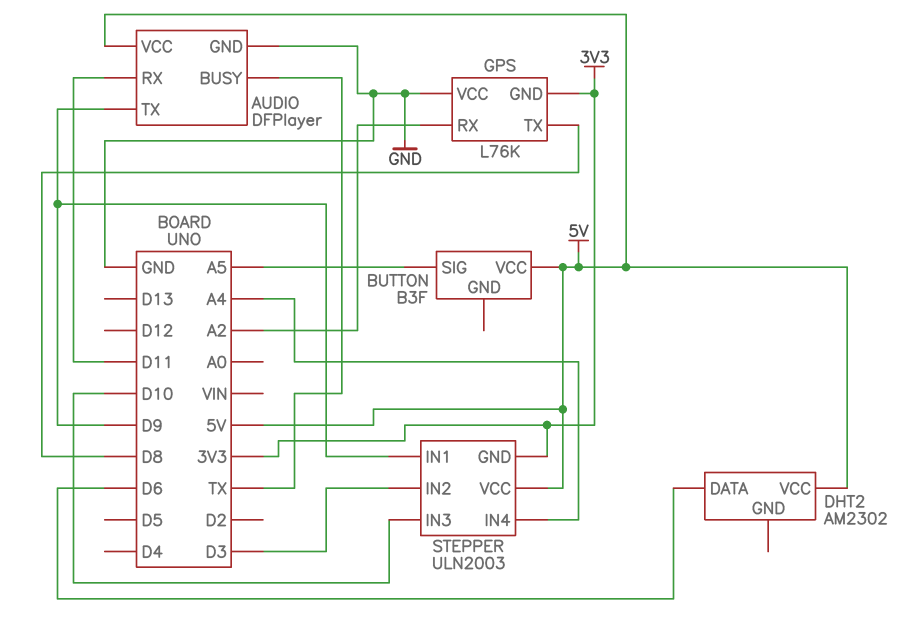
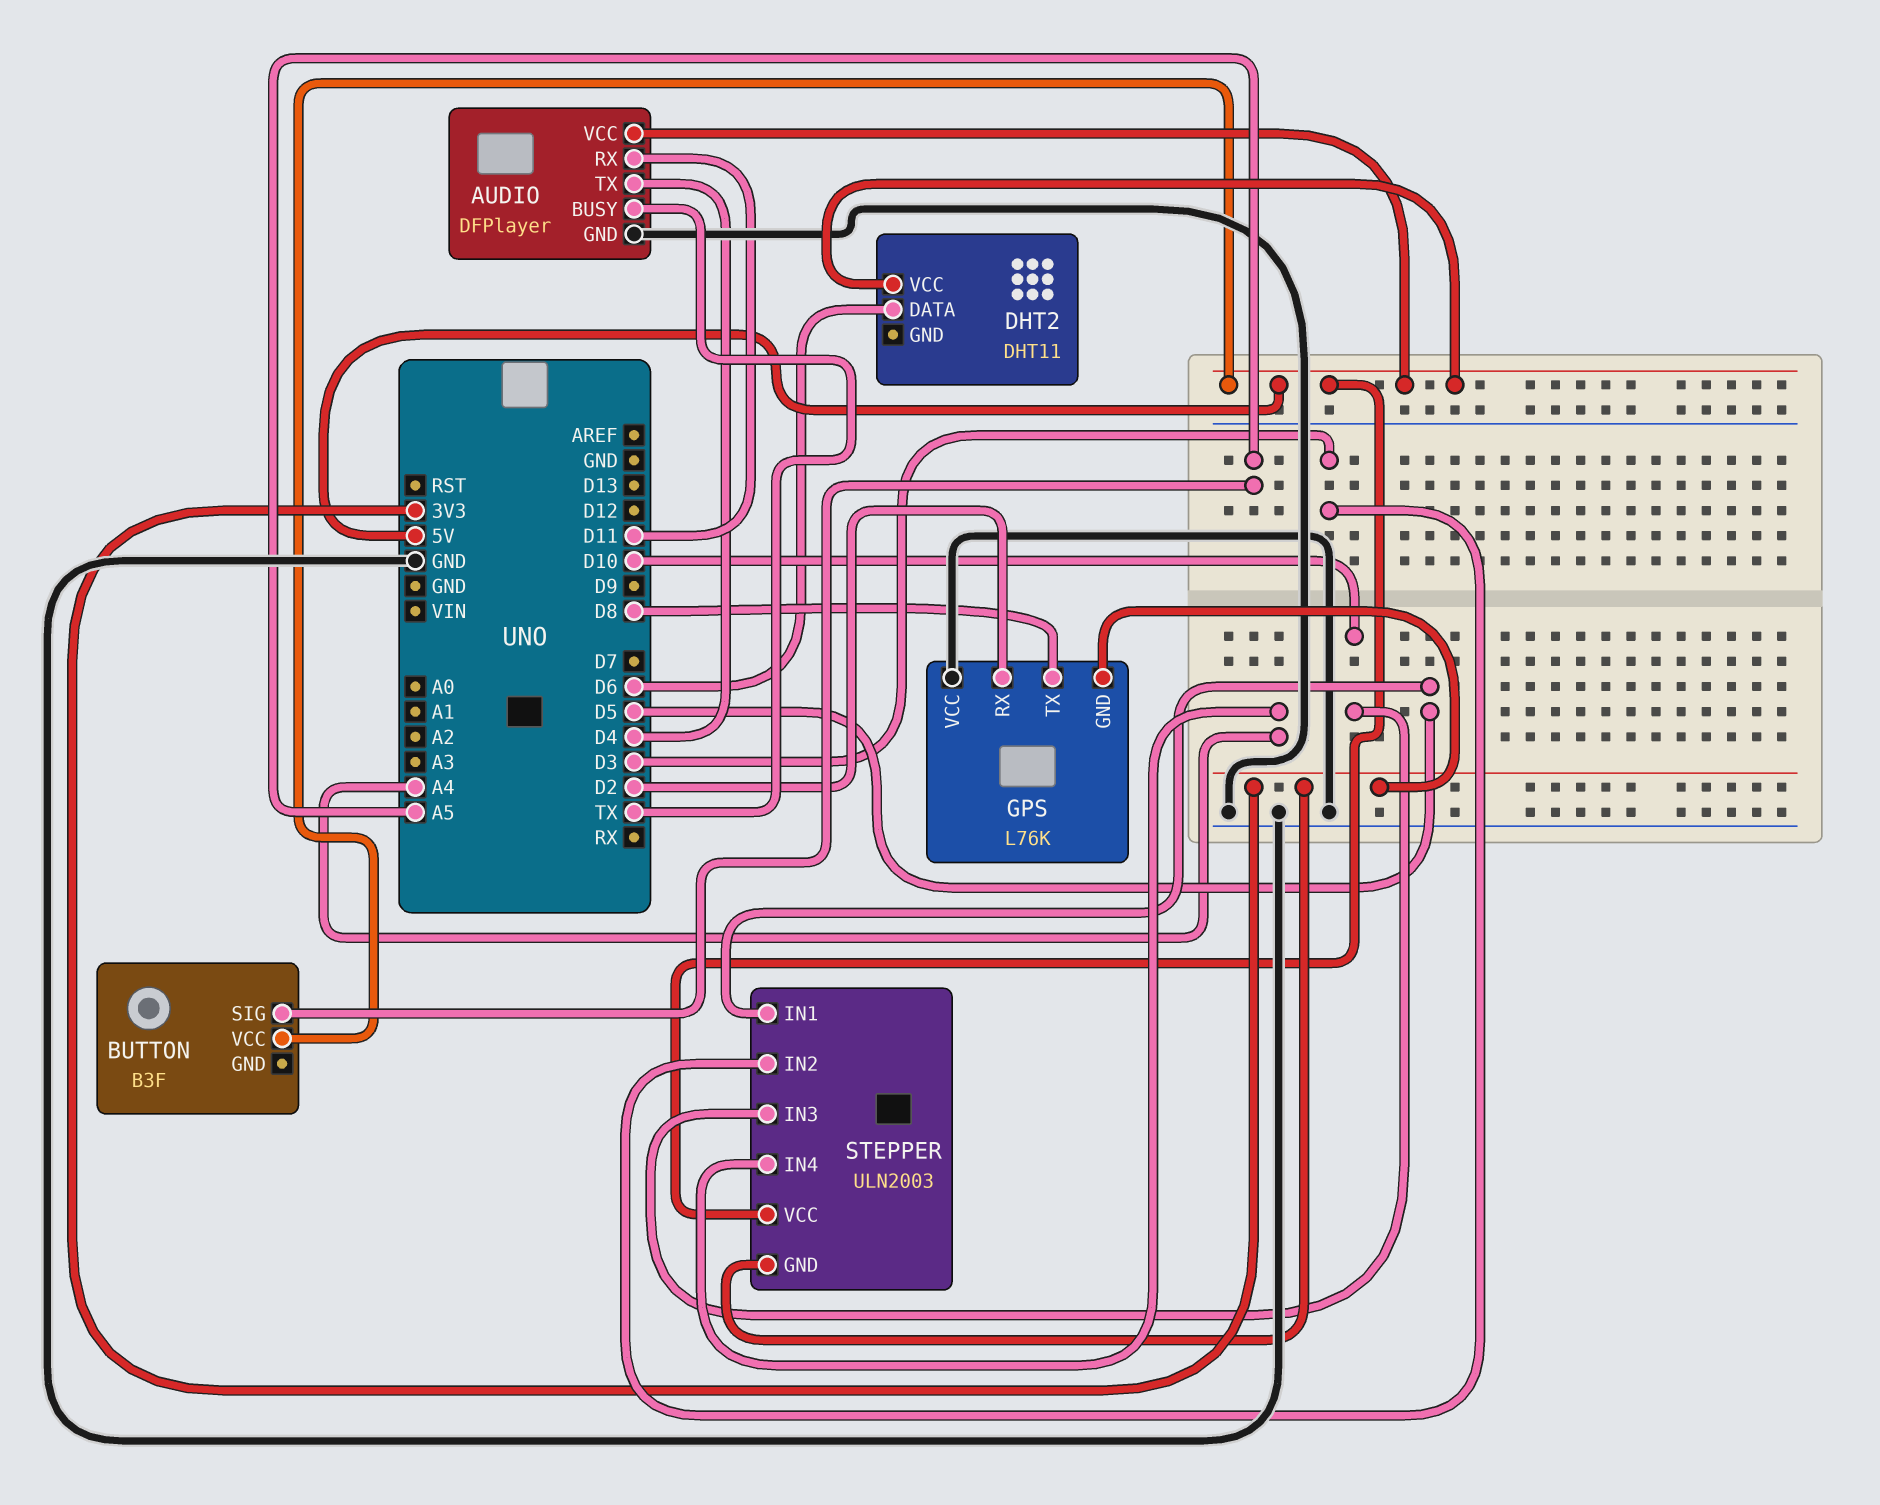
AUDIO pin TX: D9 -> D4
DHT2: AM2302 -> DHT11
GPS pin RX: A2 -> D2
STEPPER pin IN1: D9 -> D5

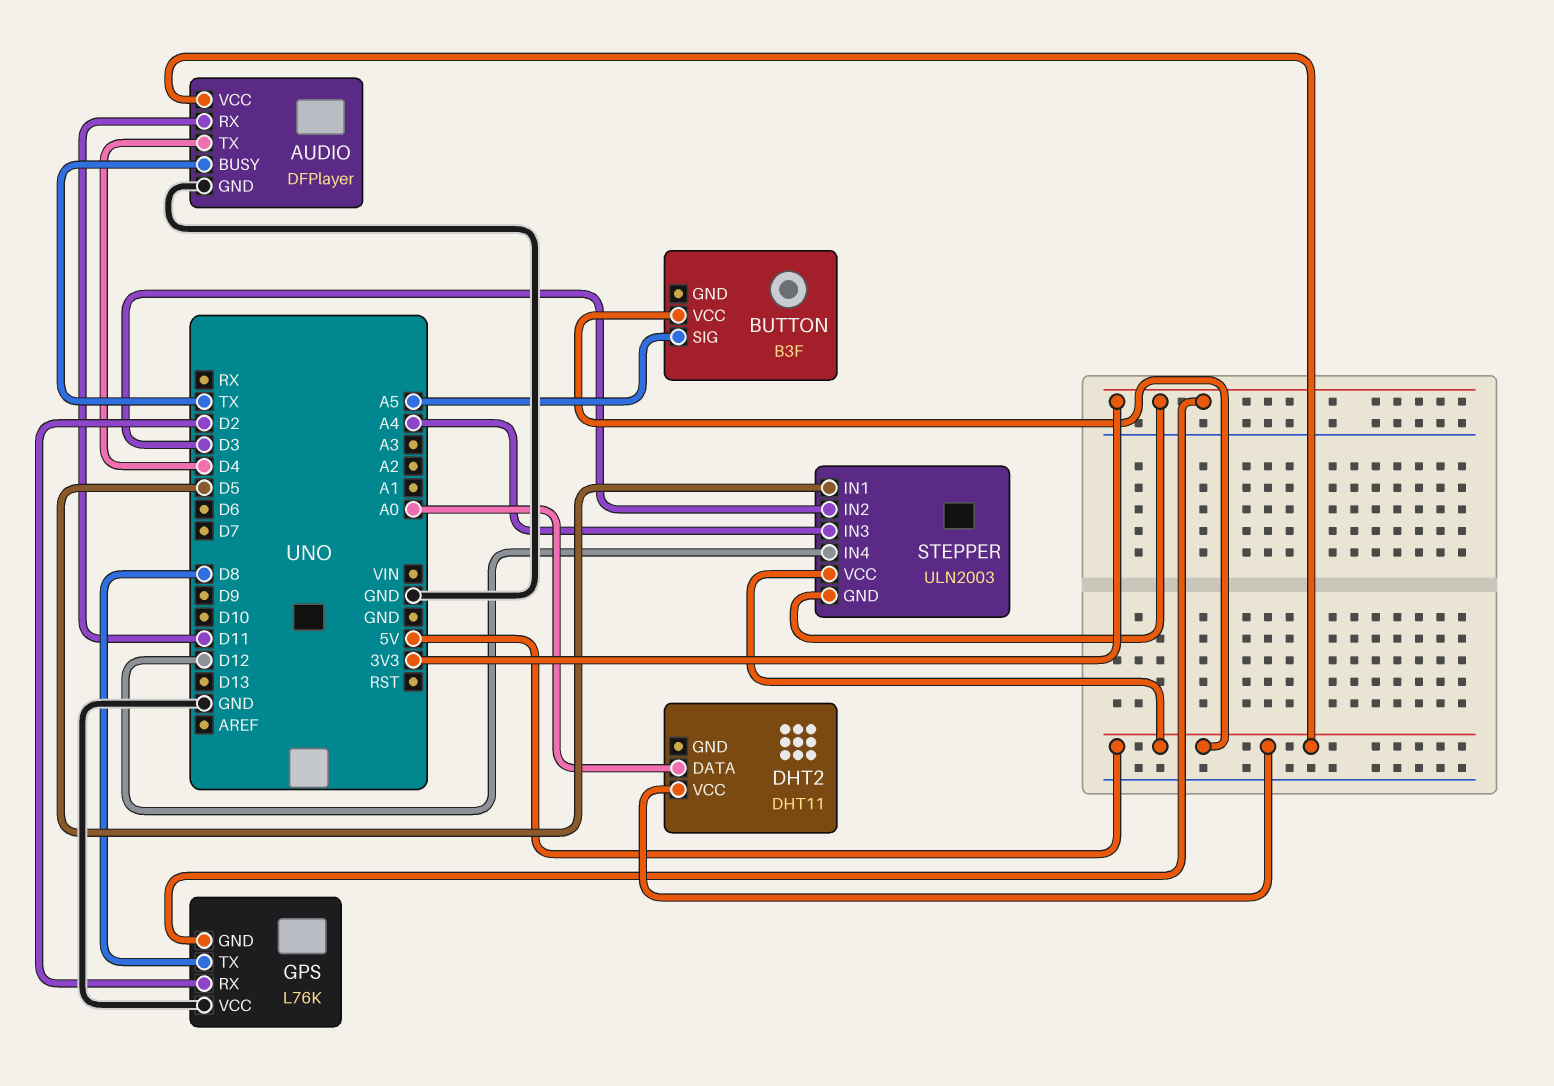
DHT2 pin DATA: D6 -> A0
STEPPER pin IN3: D10 -> A4
STEPPER pin IN4: A4 -> D12

